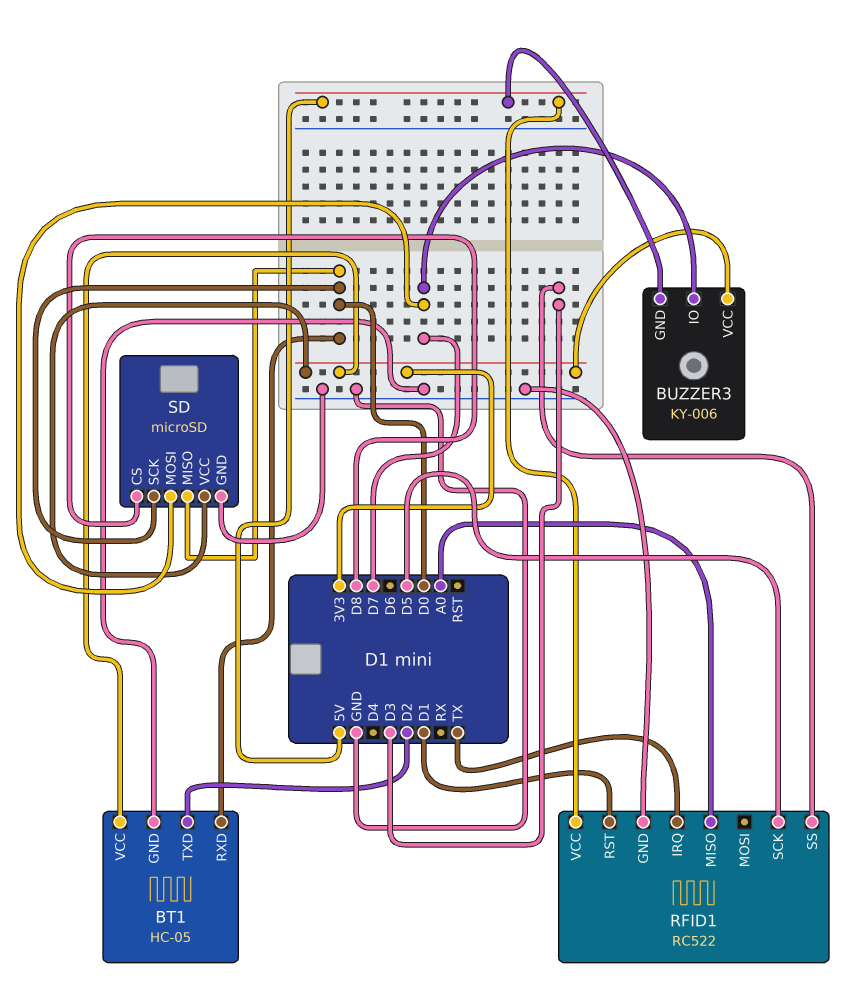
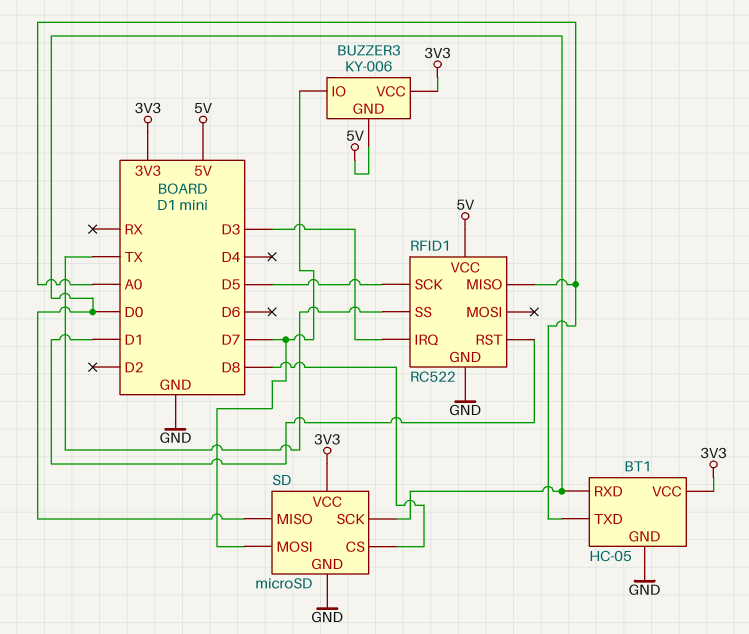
BT1 pin TXD: D2 -> A0
RFID1 pin IRQ: TX -> D3
RFID1 pin SS: D3 -> TX

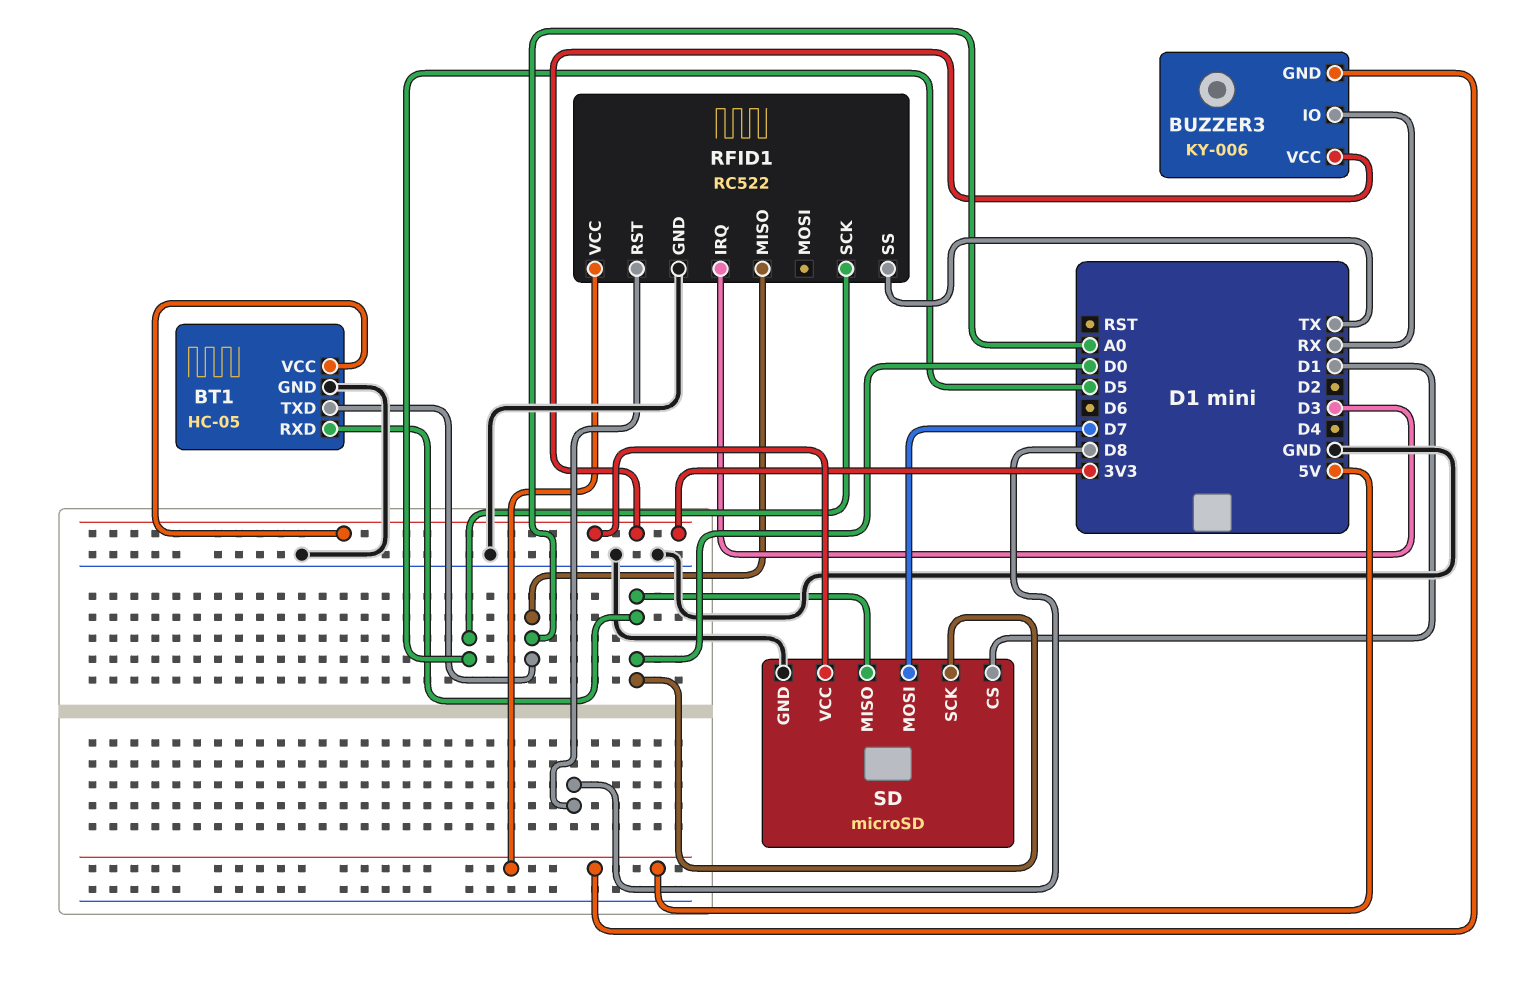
BUZZER3 pin IO: D7 -> RX
RFID1 pin RST: D1 -> D8
SD pin CS: D8 -> D1

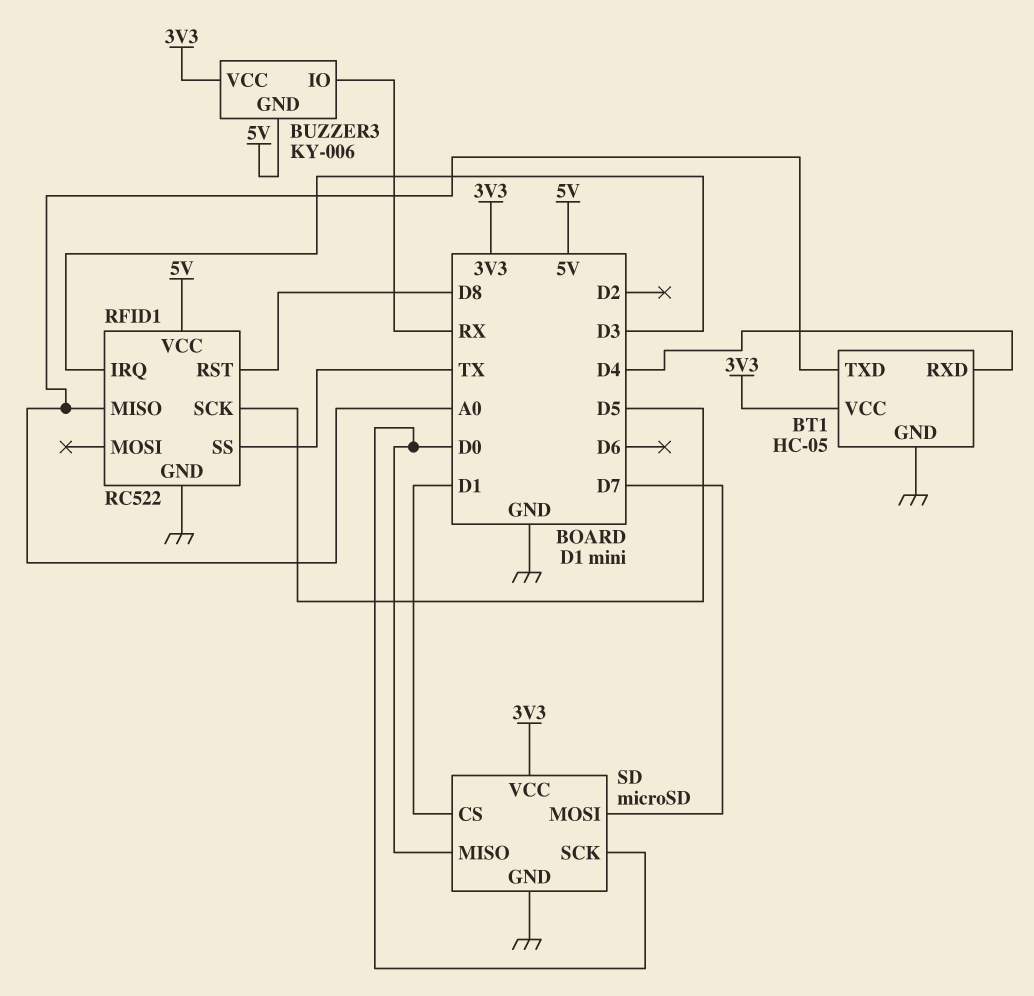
BT1 pin RXD: D0 -> D4

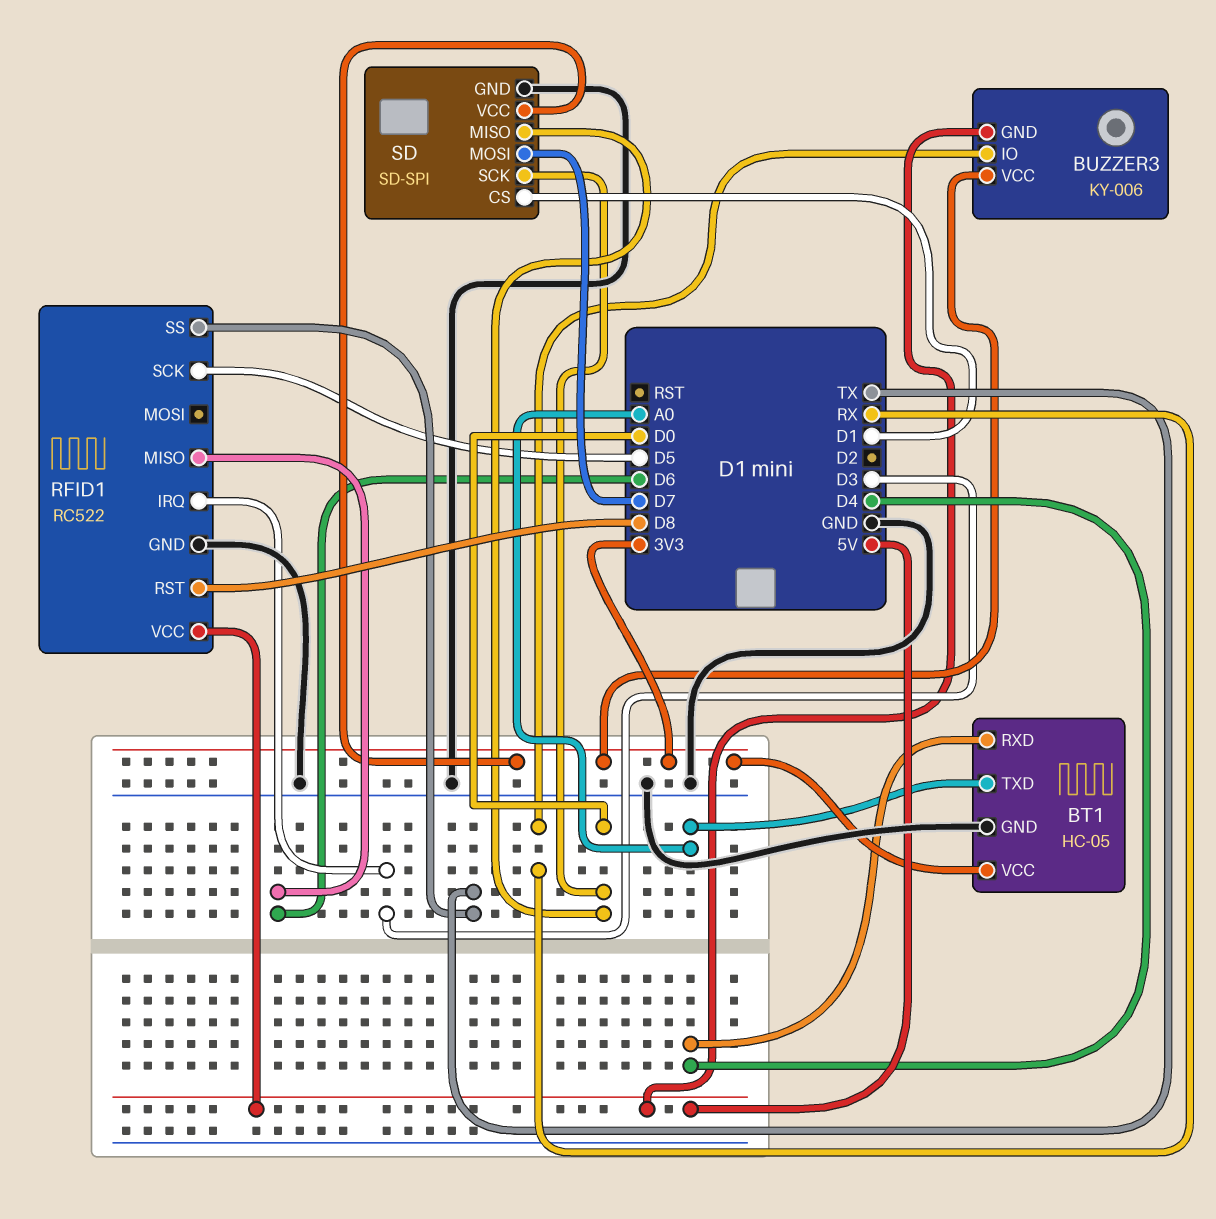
RFID1 pin MISO: A0 -> D6
SD: microSD -> SD-SPI

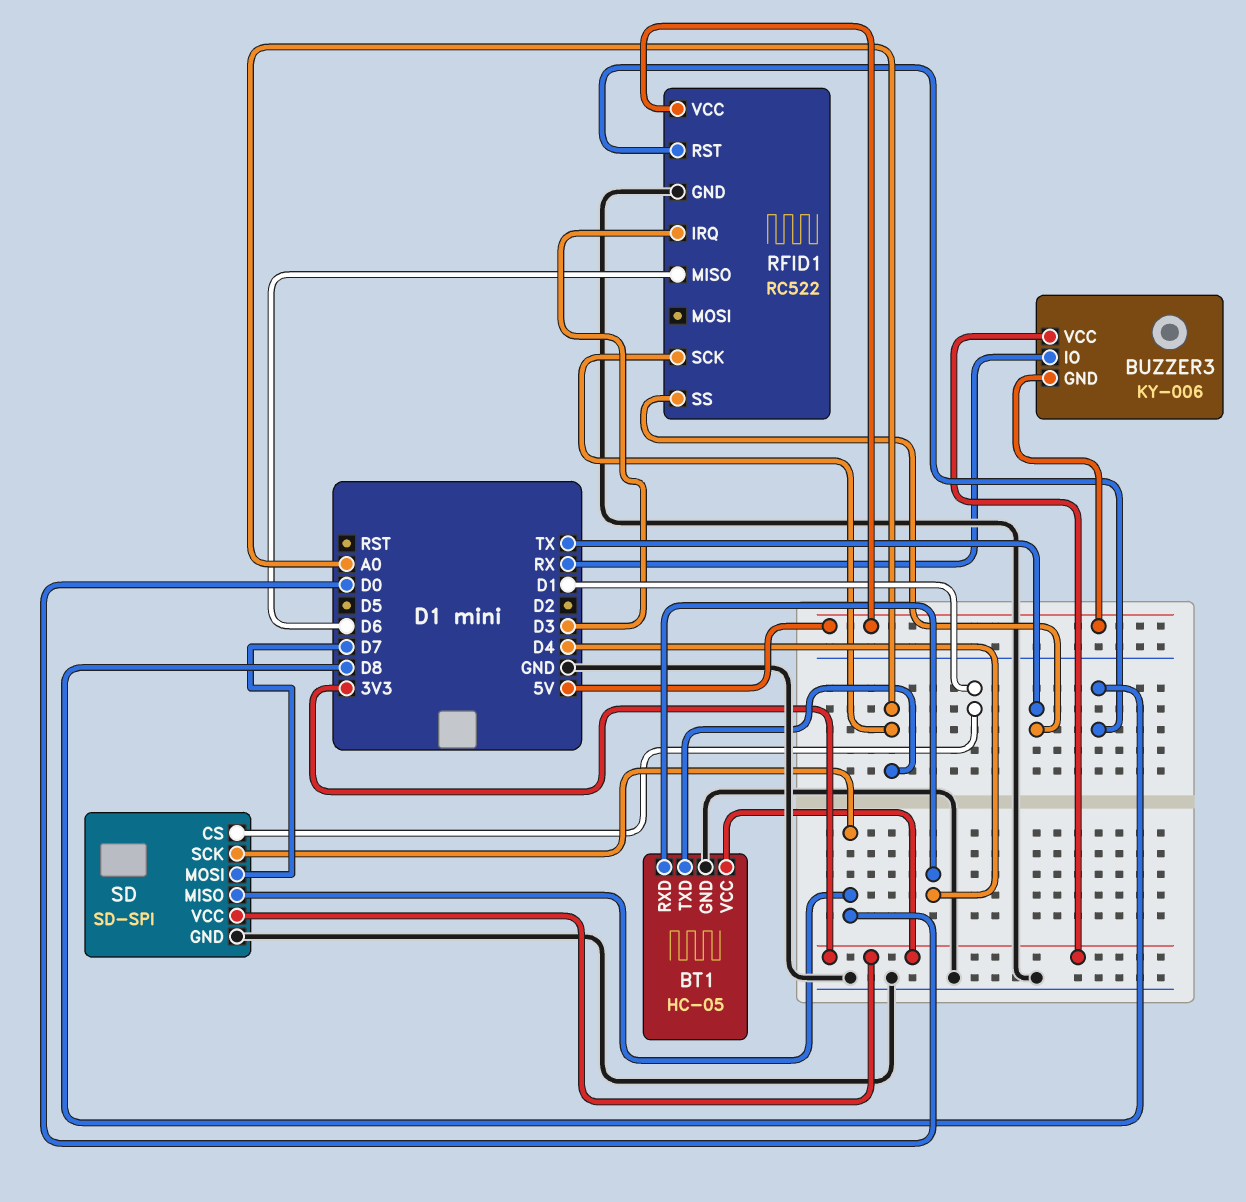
RFID1 pin SCK: D5 -> A0

